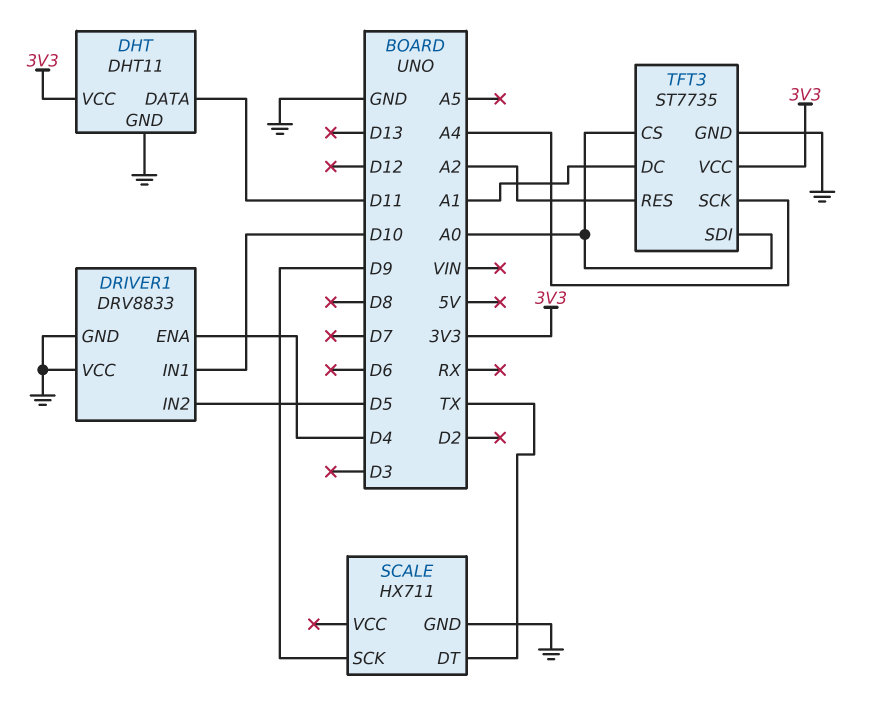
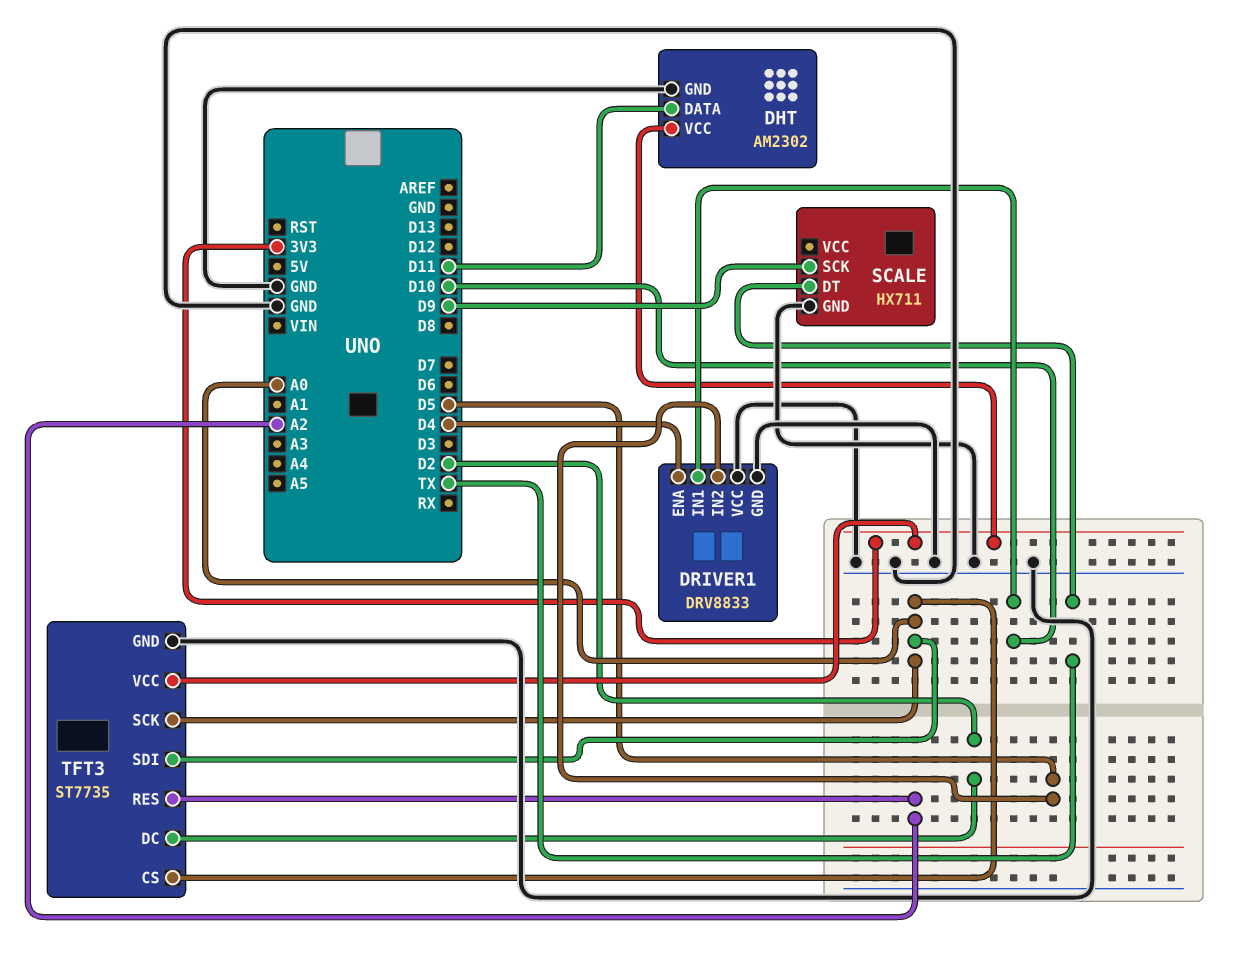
DHT: DHT11 -> AM2302
TFT3 pin DC: A1 -> D2
TFT3 pin SCK: A4 -> A0

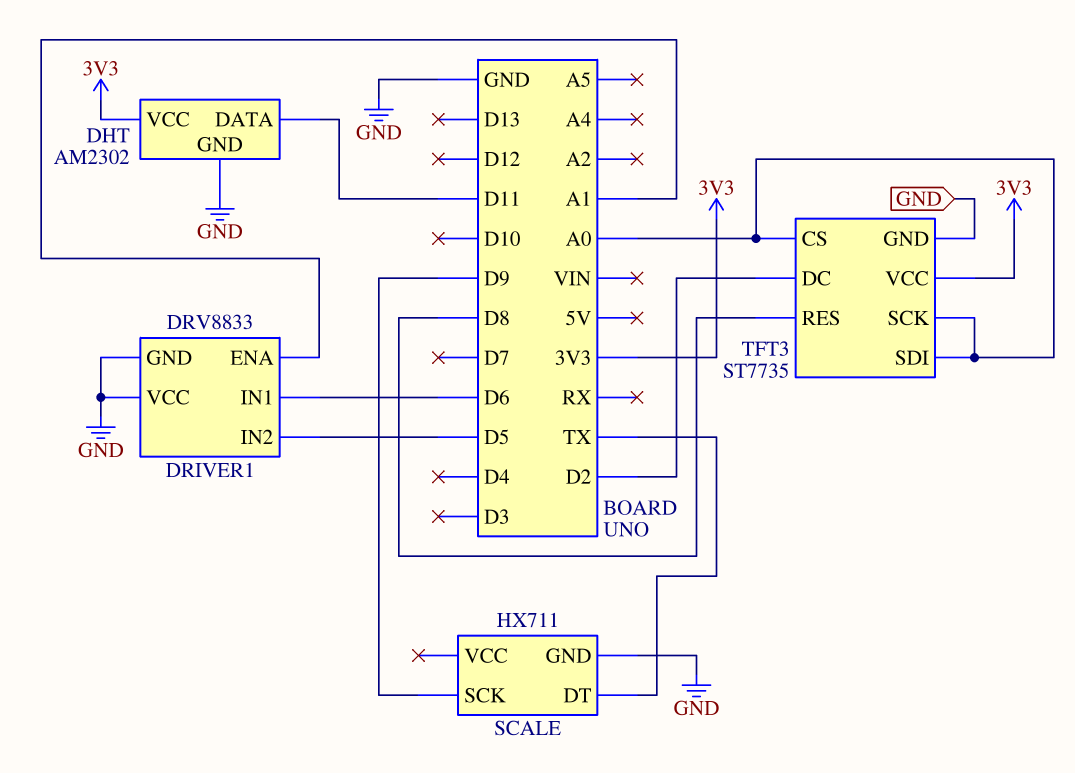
DRIVER1 pin ENA: D4 -> A1
DRIVER1 pin IN1: D10 -> D6
TFT3 pin RES: A2 -> D8

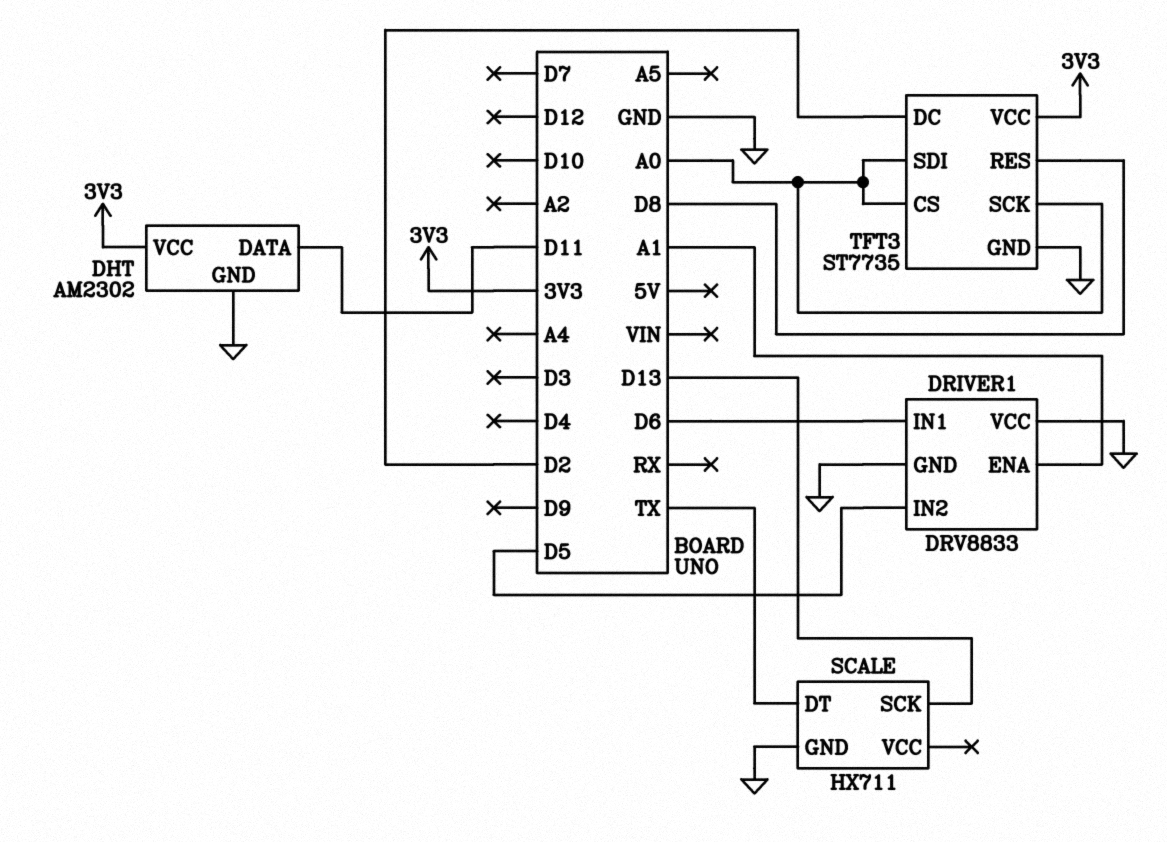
SCALE pin SCK: D9 -> D13

